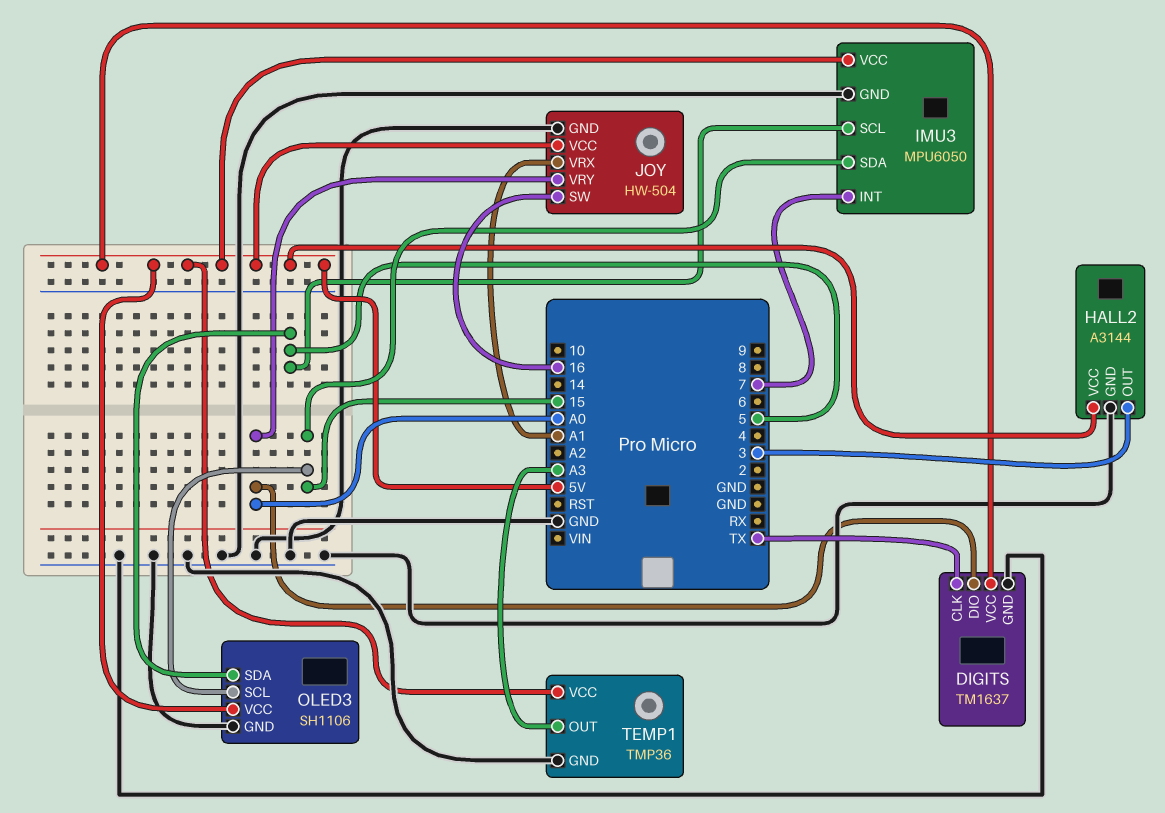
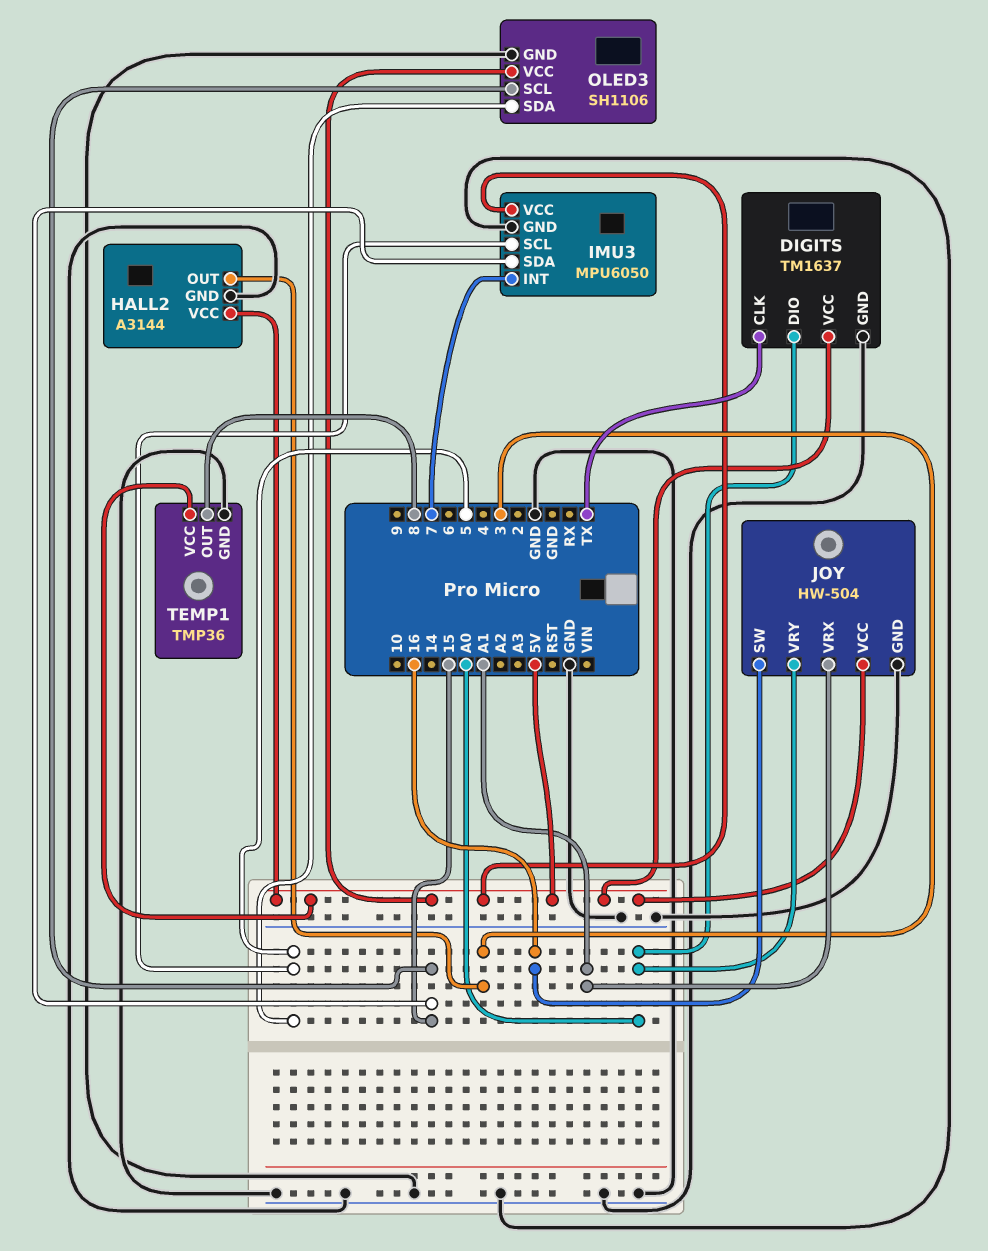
TEMP1 pin OUT: A3 -> 8

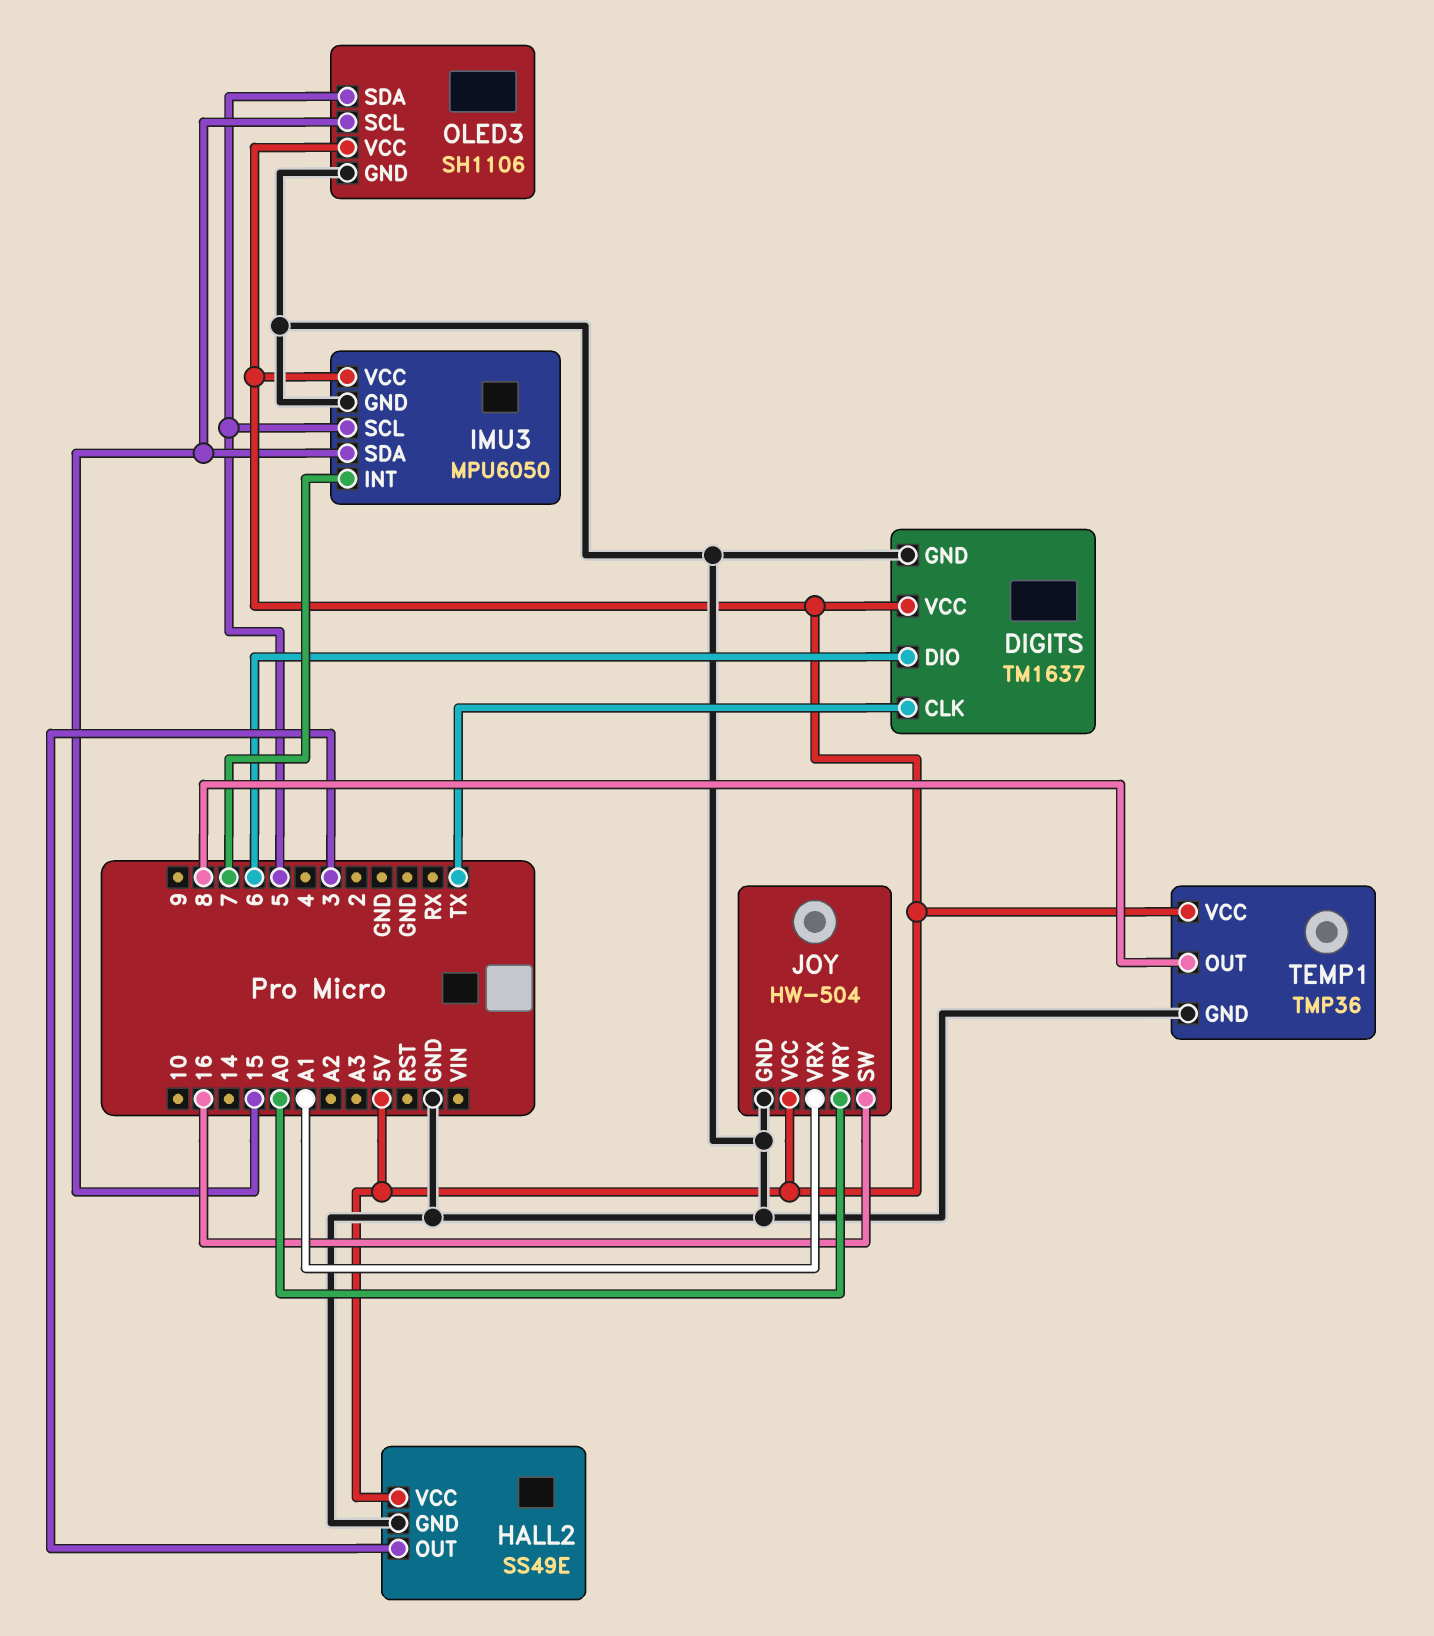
DIGITS pin DIO: A0 -> 6
HALL2: A3144 -> SS49E

